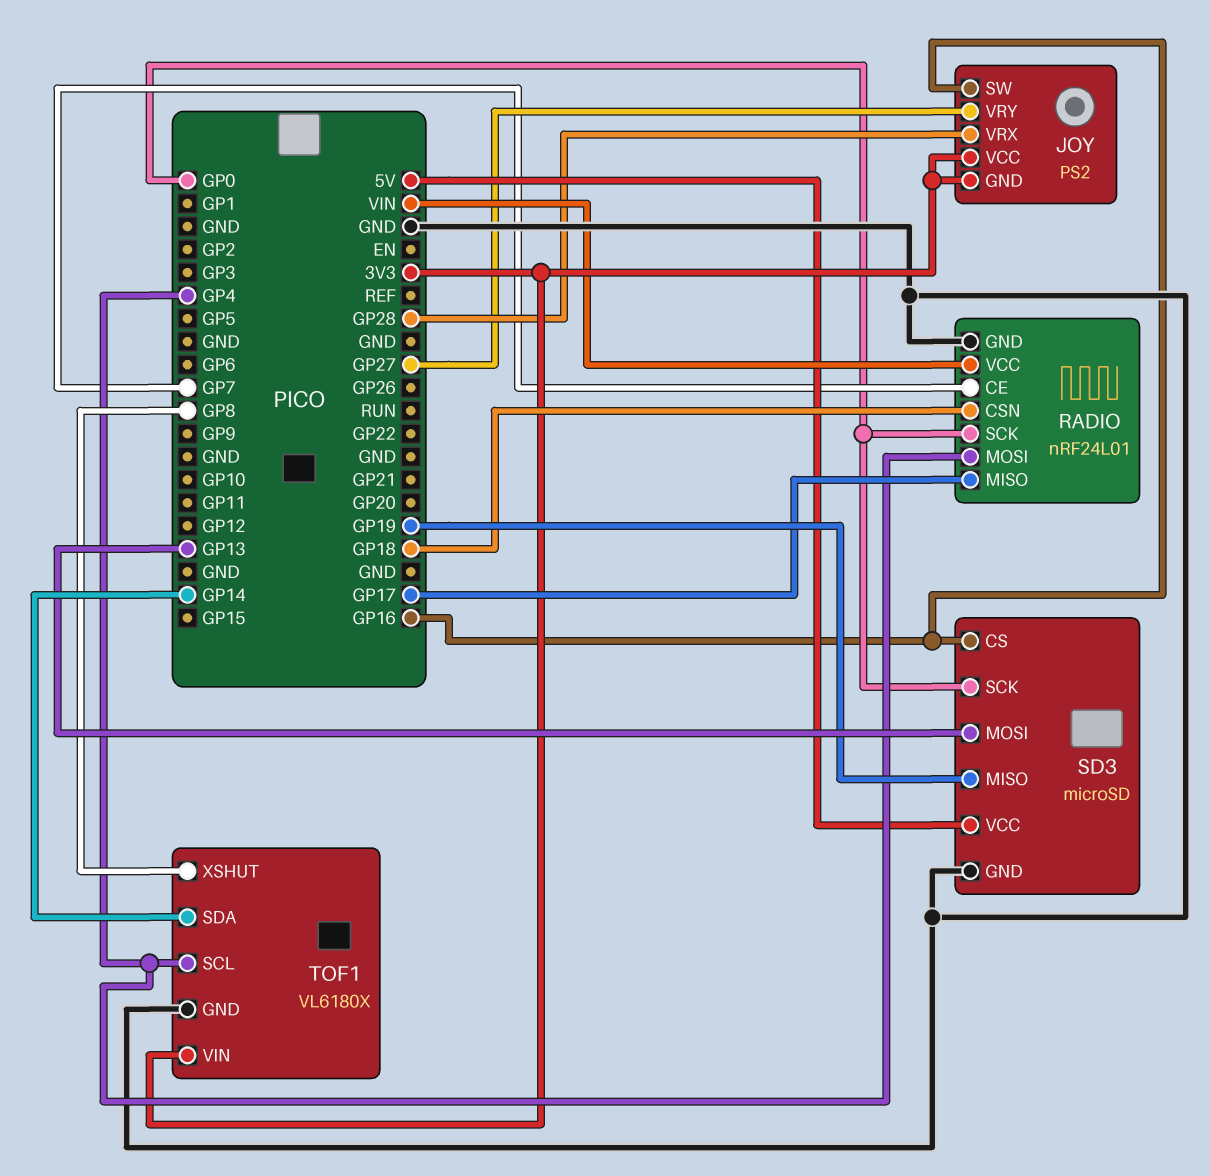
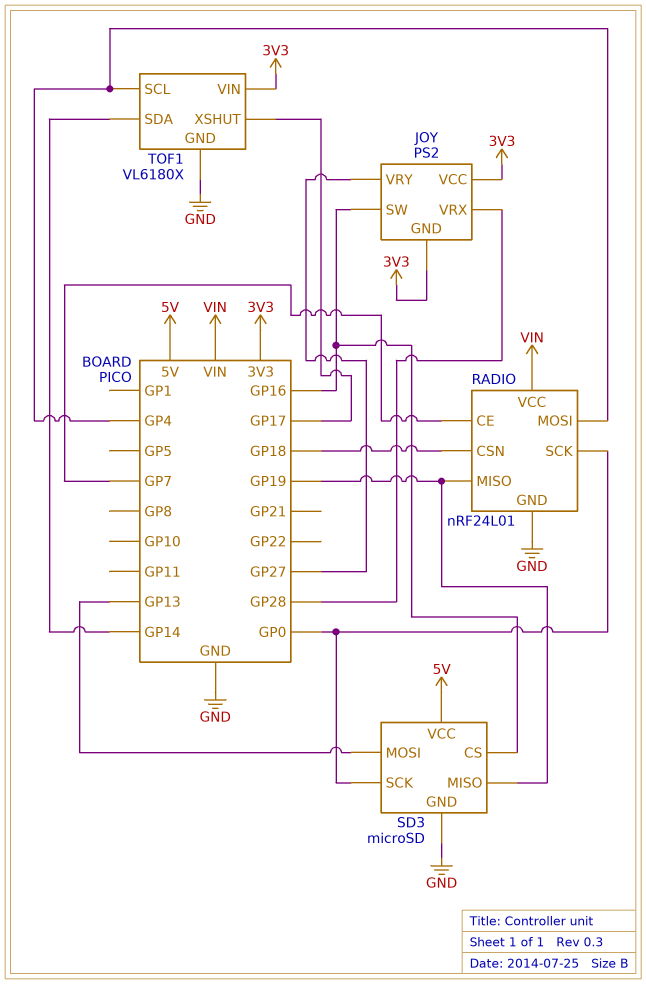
RADIO pin MISO: GP17 -> GP19
TOF1 pin XSHUT: GP8 -> GP17

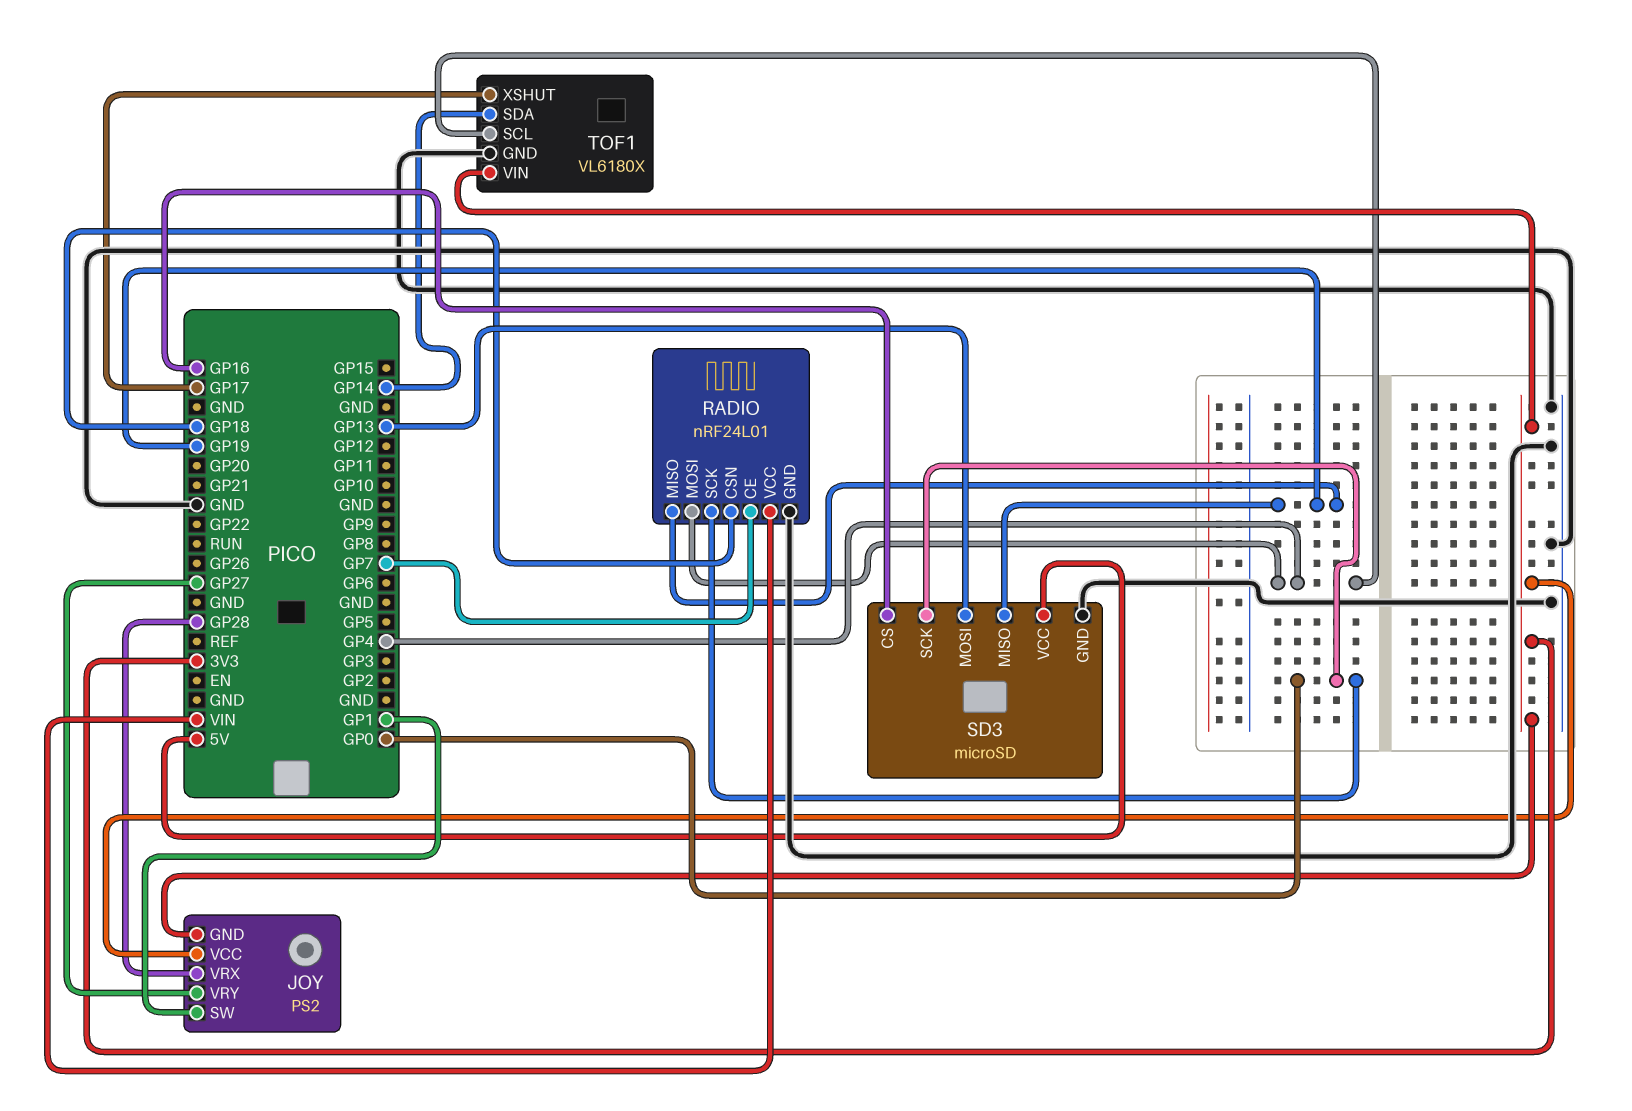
JOY pin SW: GP16 -> GP1

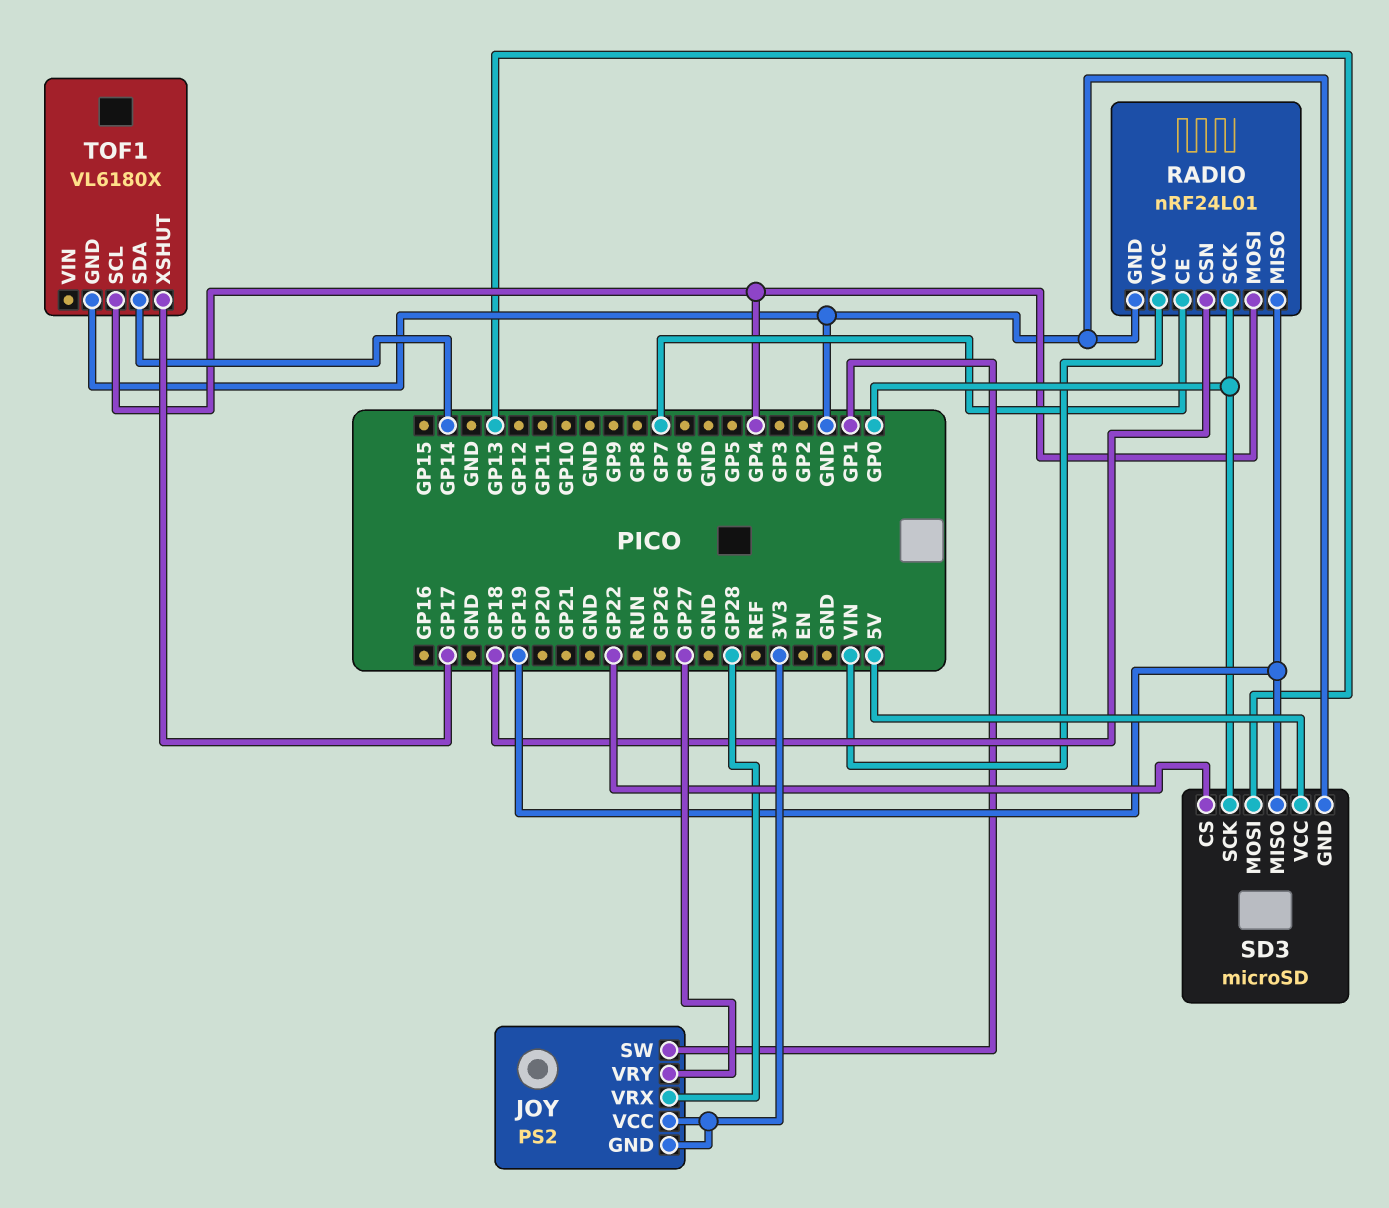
SD3 pin CS: GP16 -> GP22
TOF1 pin VIN: 3V3 -> none

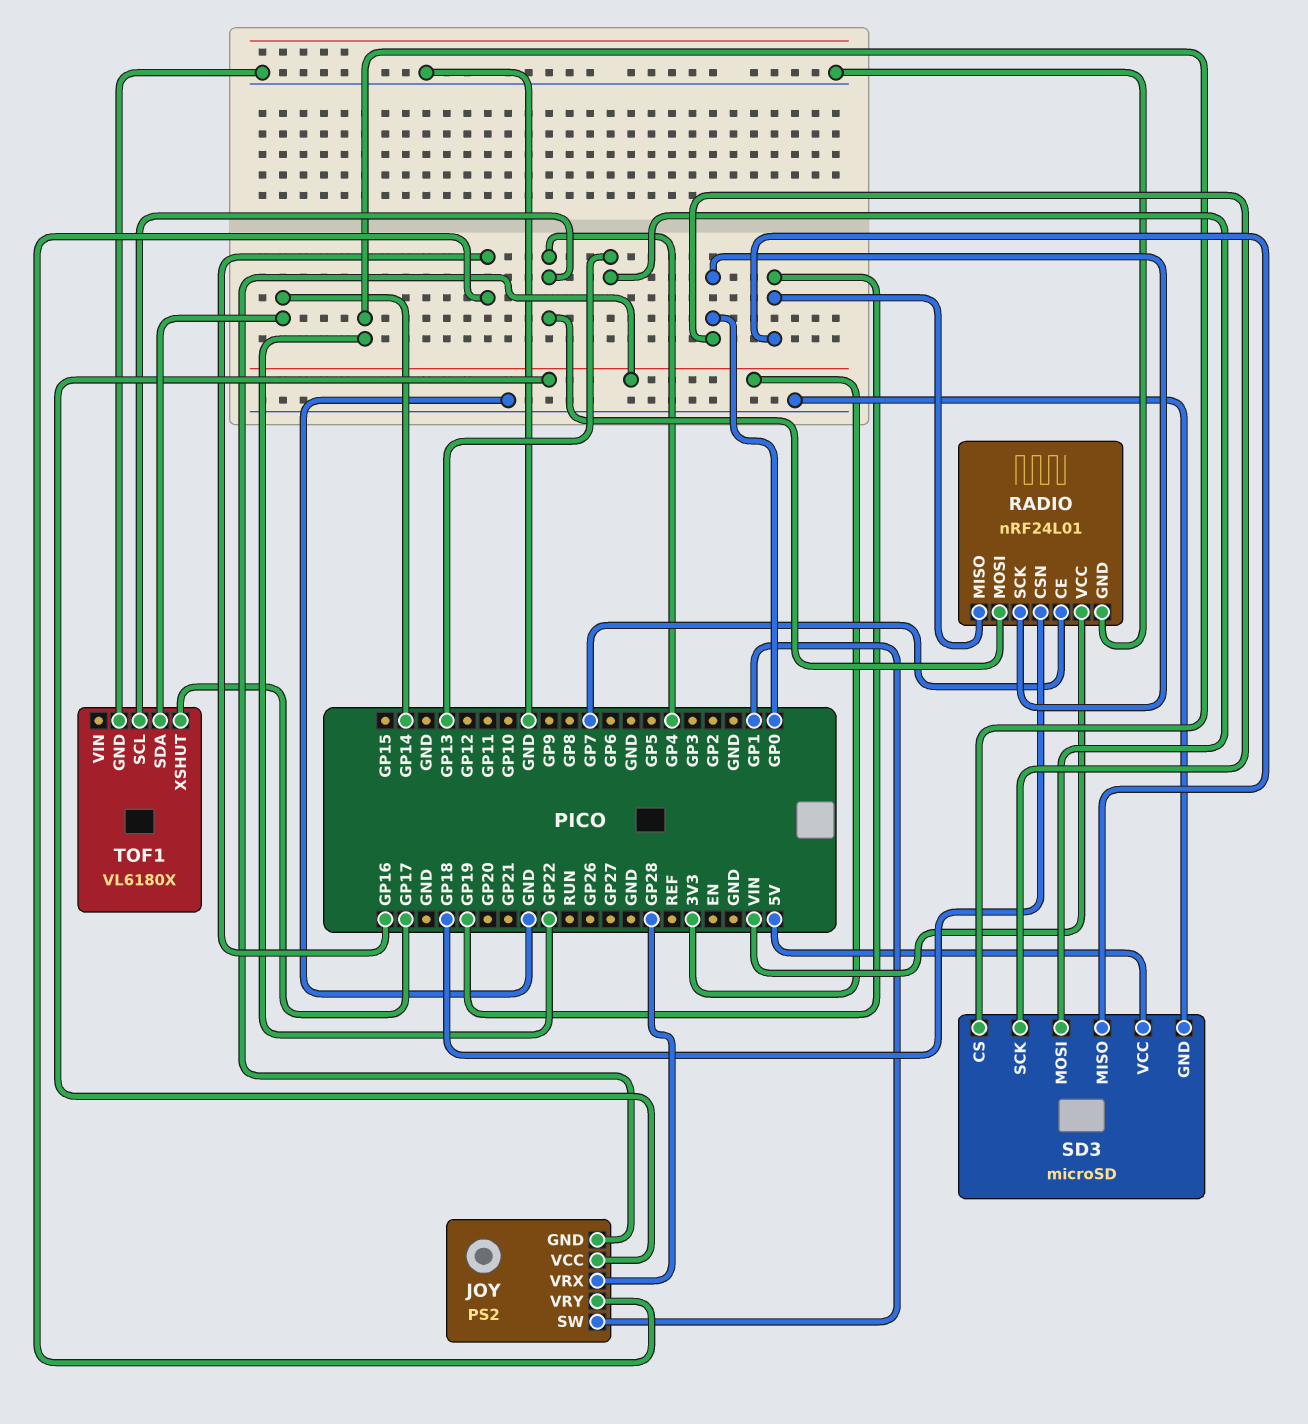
JOY pin VRY: GP27 -> GP16

